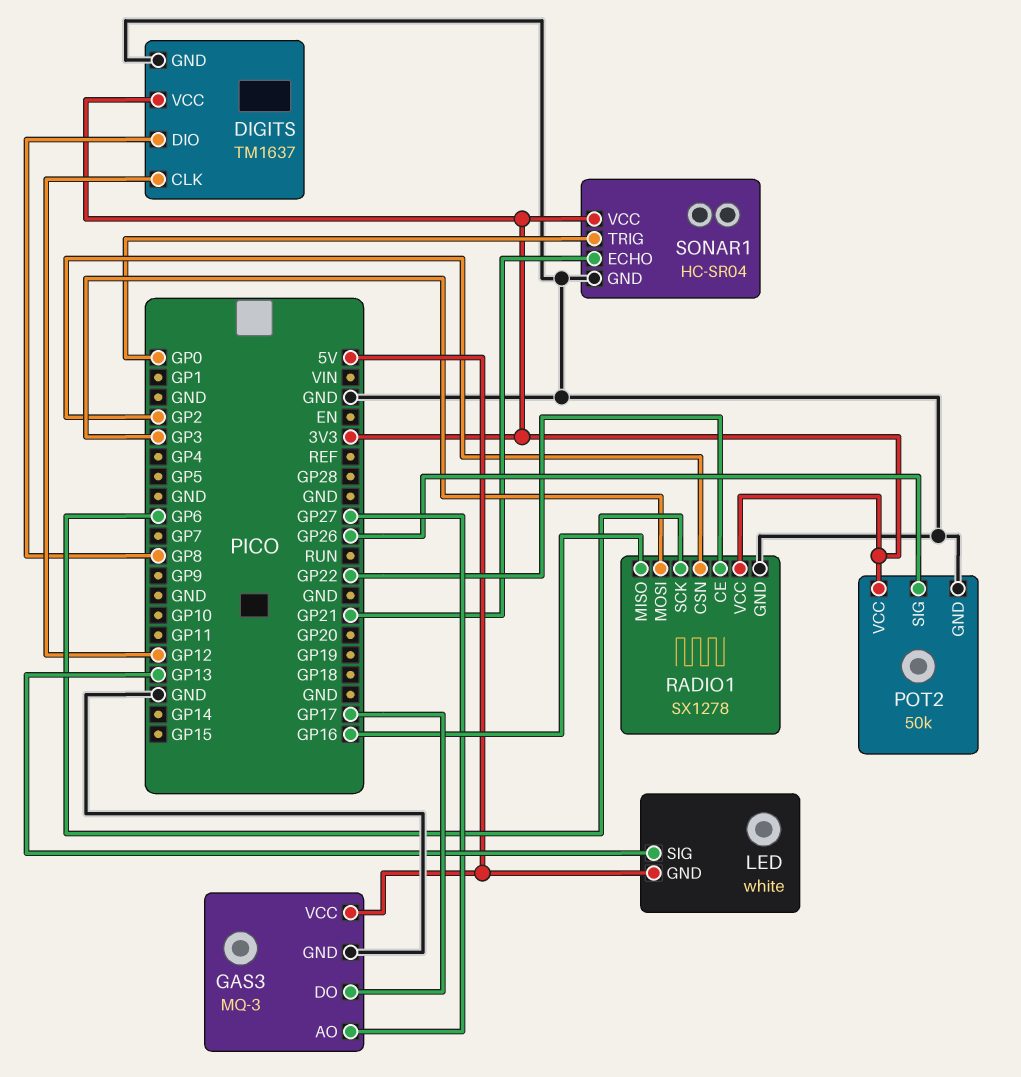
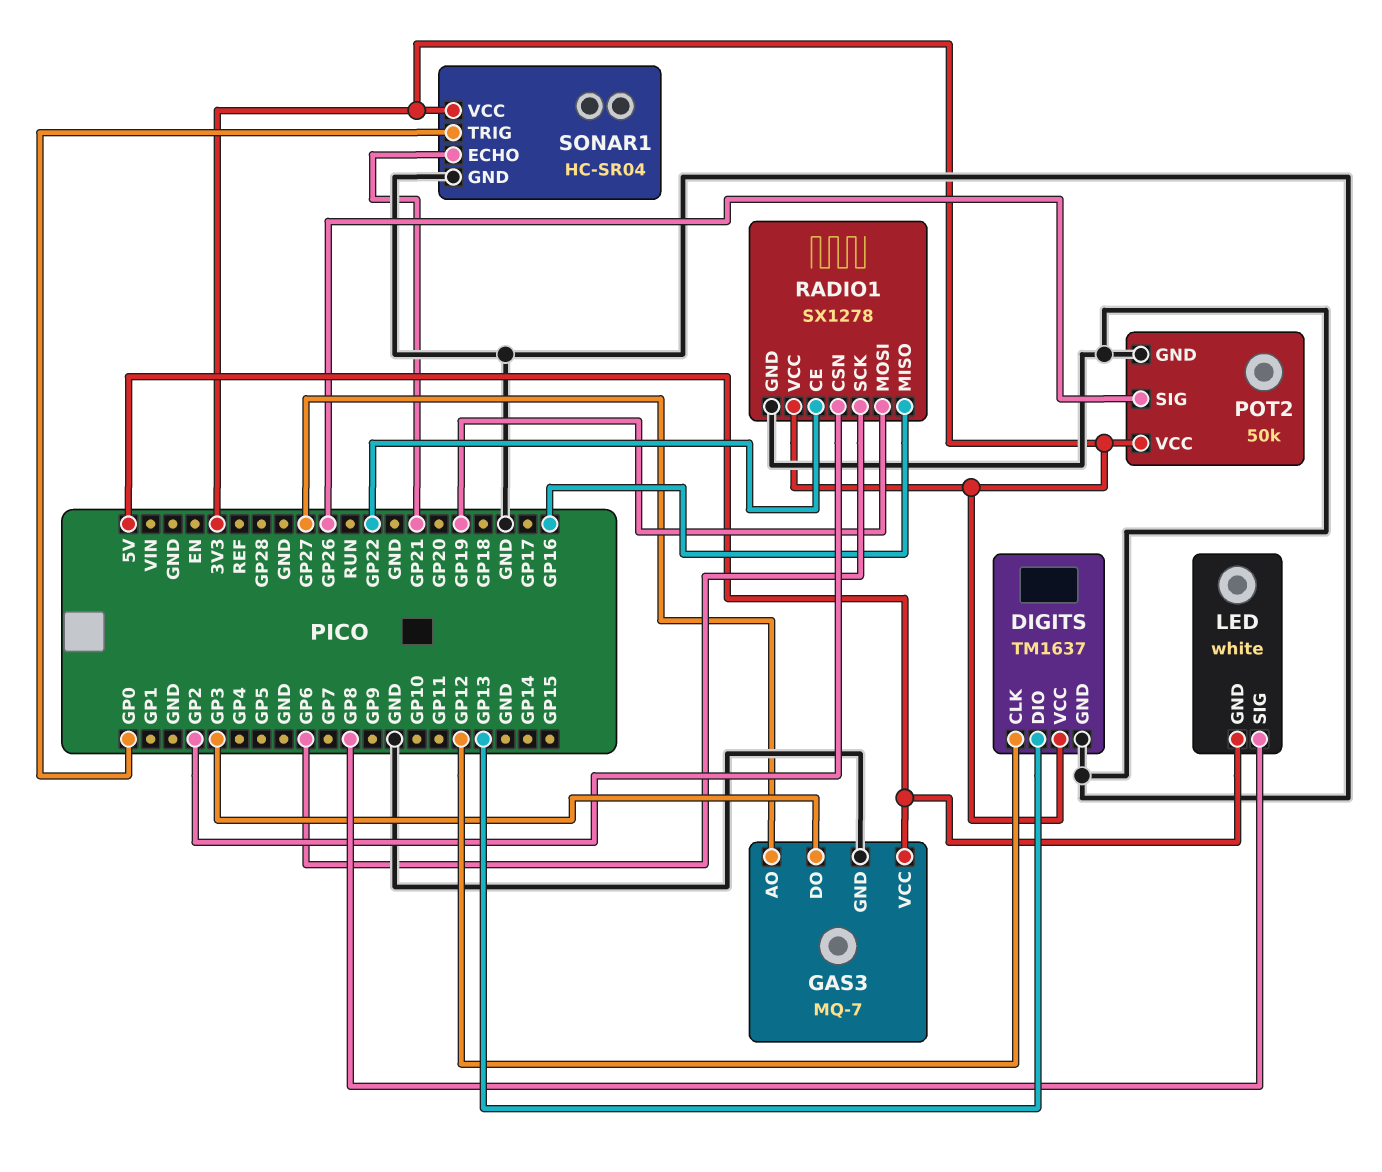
DIGITS pin DIO: GP8 -> GP13
GAS3: MQ-3 -> MQ-7
GAS3 pin DO: GP17 -> GP3
LED pin SIG: GP13 -> GP8
RADIO1 pin MOSI: GP3 -> GP19

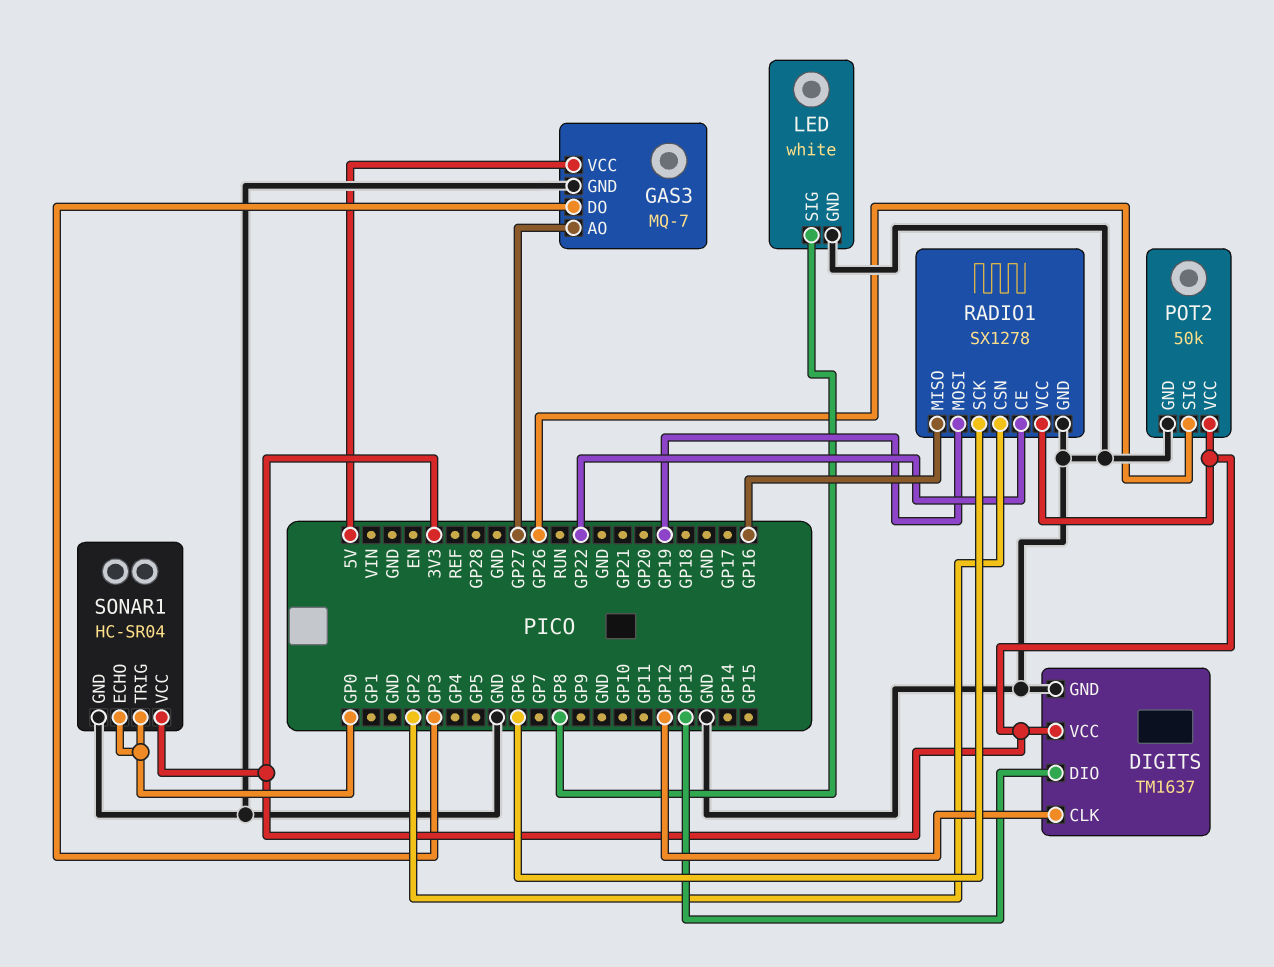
LED pin GND: 5V -> GND
SONAR1 pin ECHO: GP21 -> GP0

